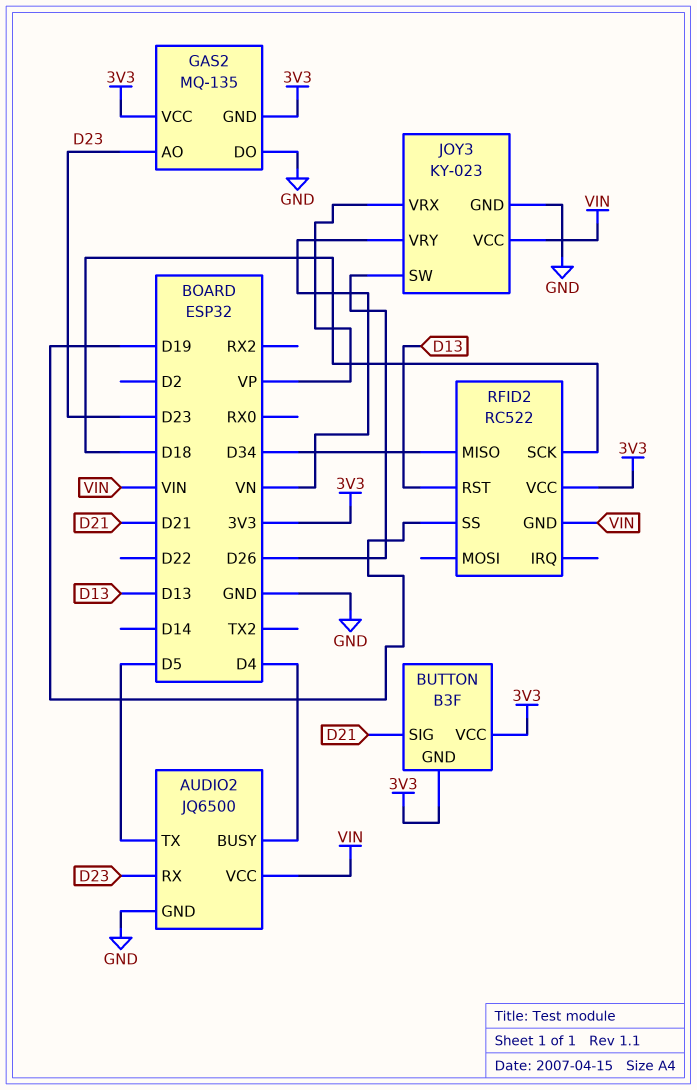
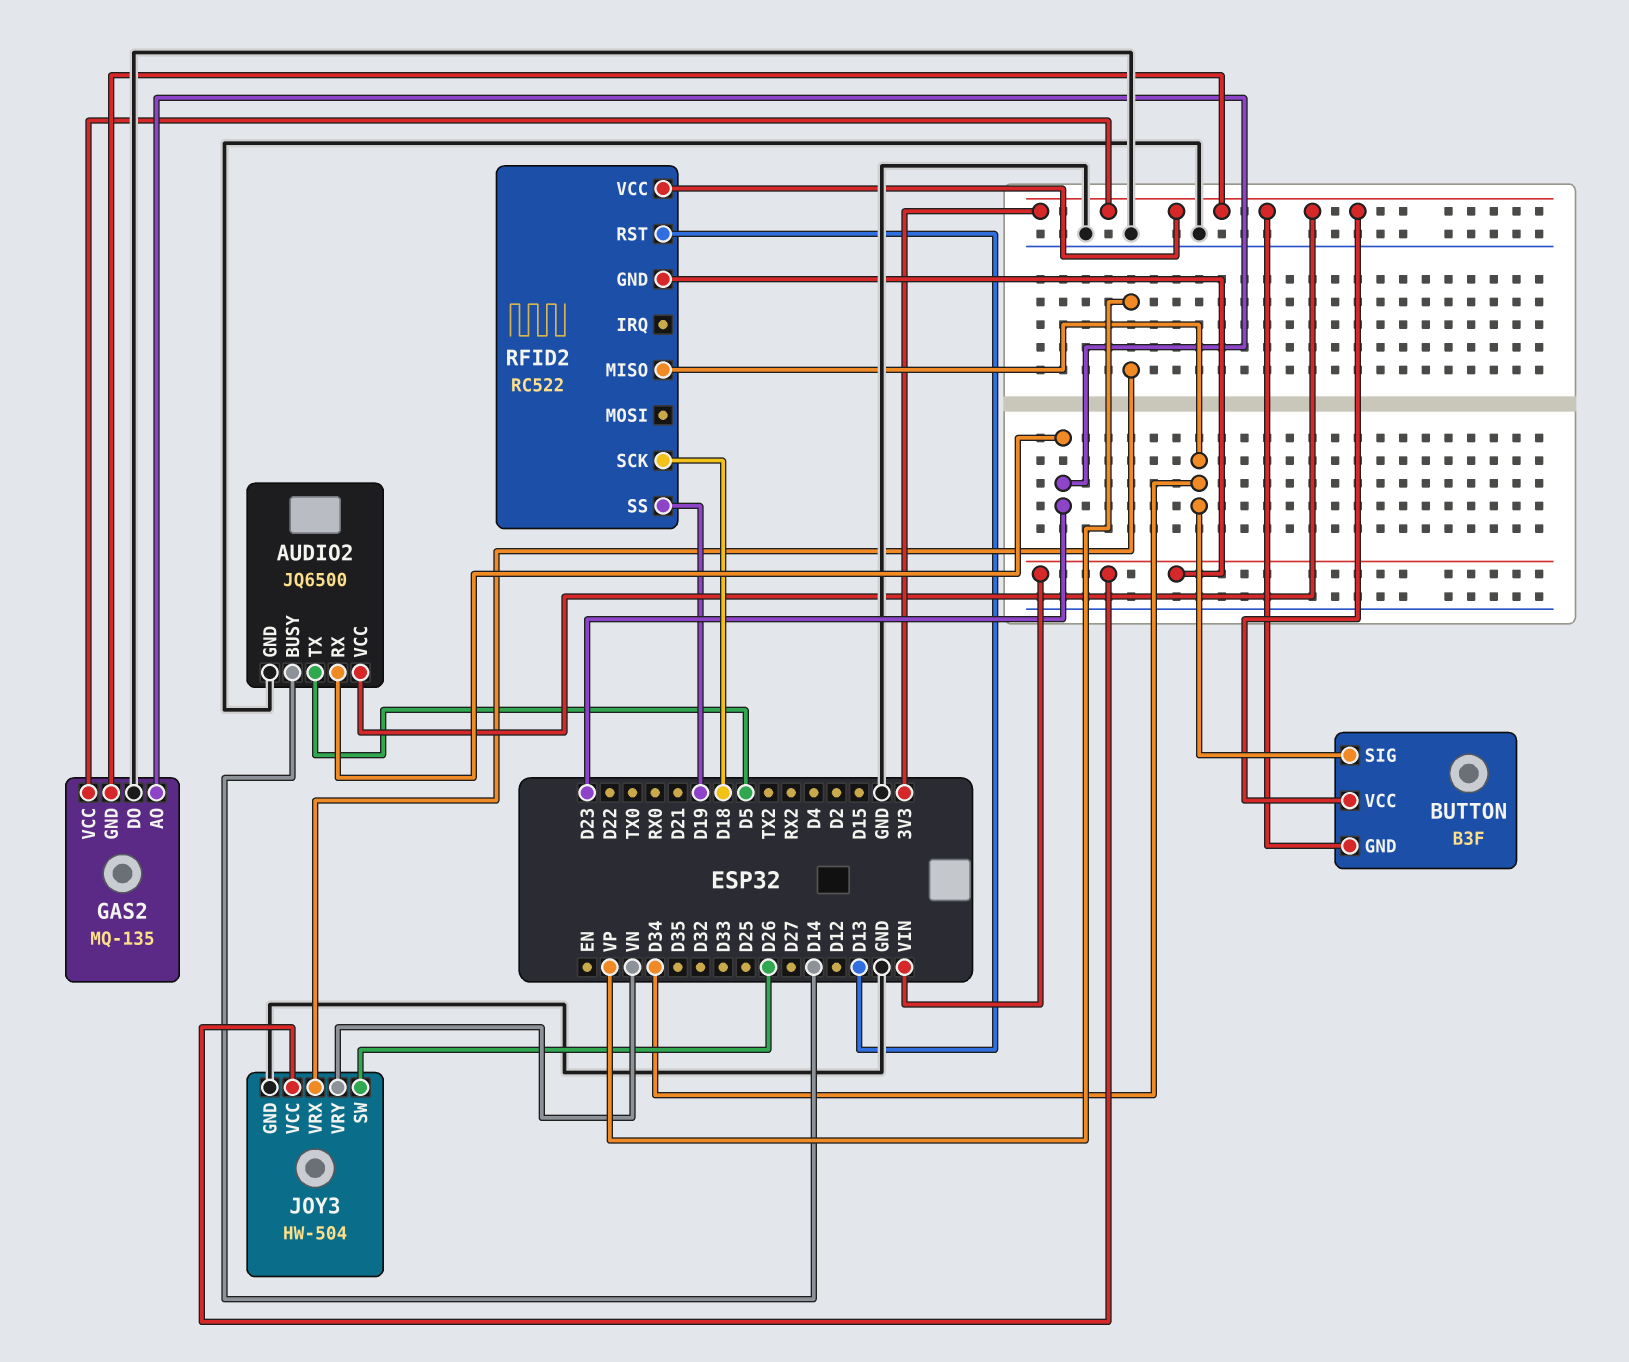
AUDIO2 pin BUSY: D4 -> D14
AUDIO2 pin VCC: VIN -> 3V3
BUTTON pin SIG: D21 -> D34
JOY3: KY-023 -> HW-504

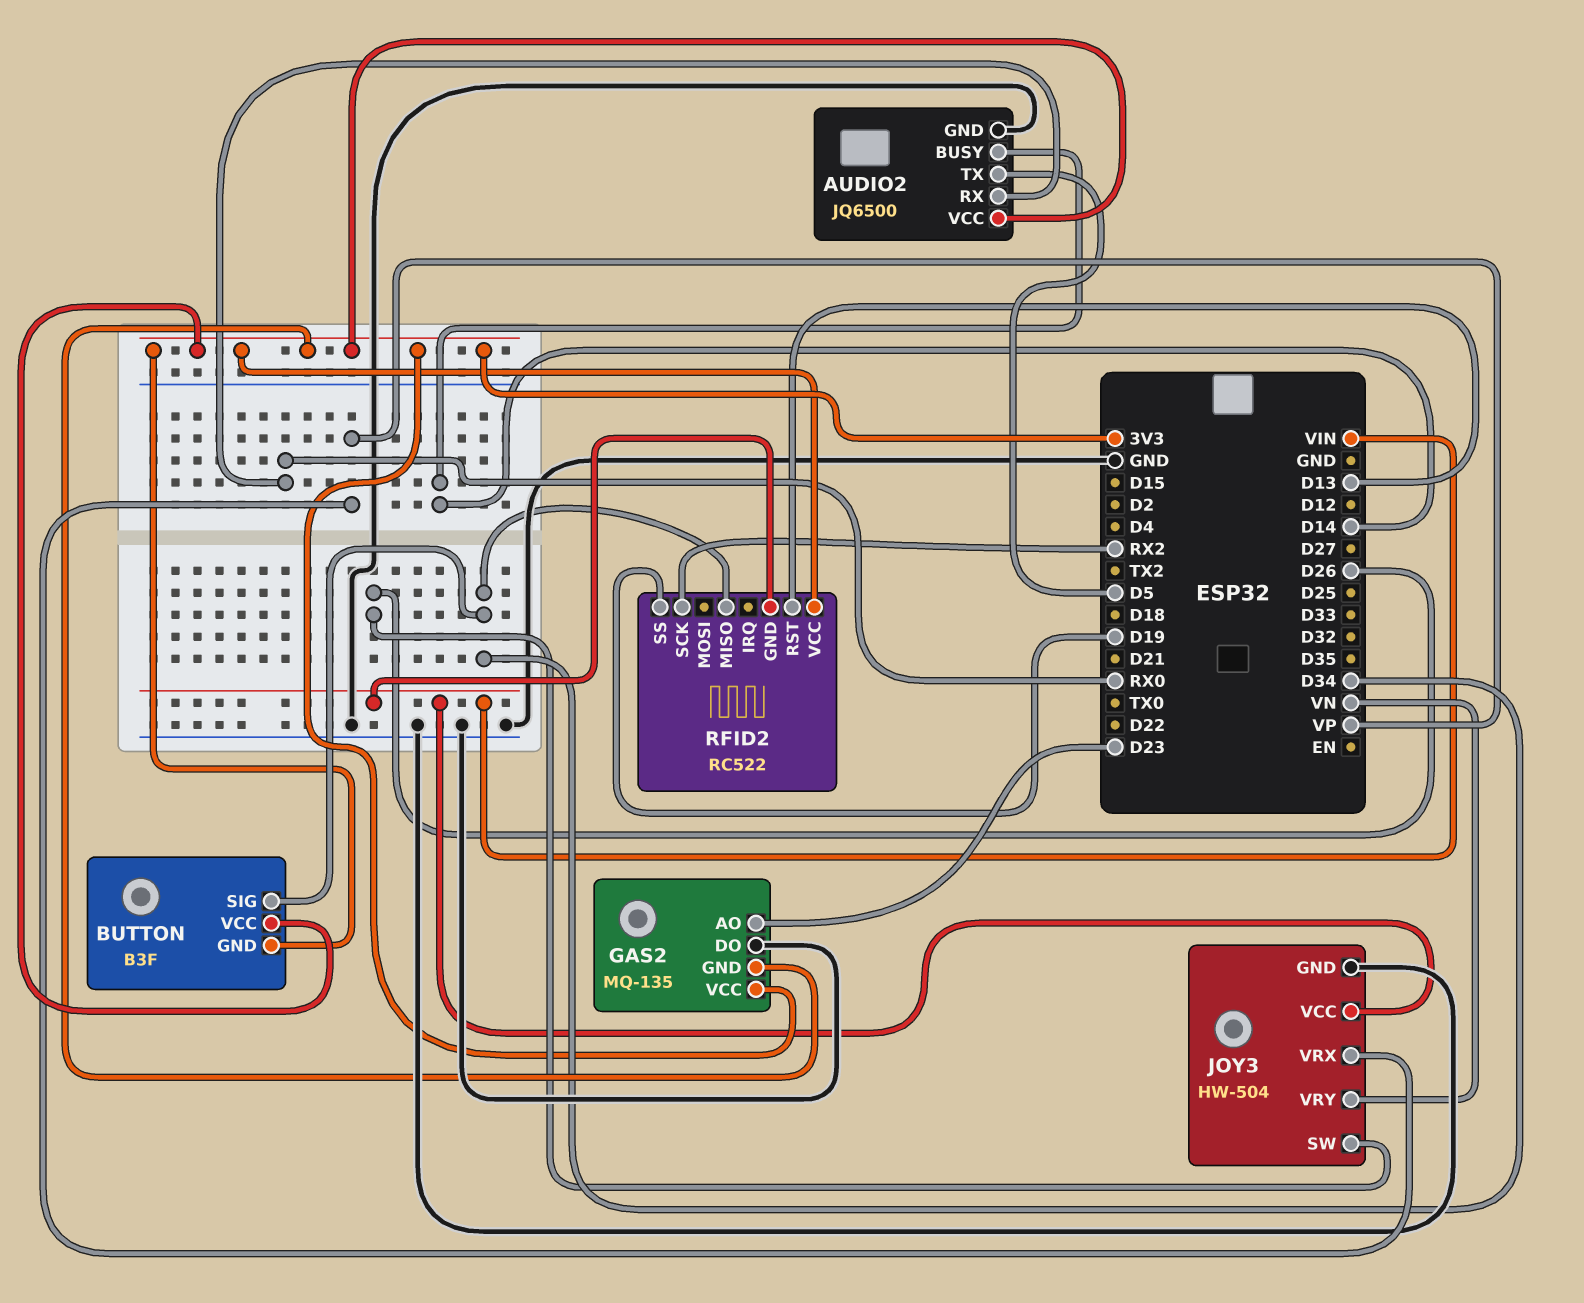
AUDIO2 pin RX: D23 -> RX0
RFID2 pin SCK: D18 -> RX2

